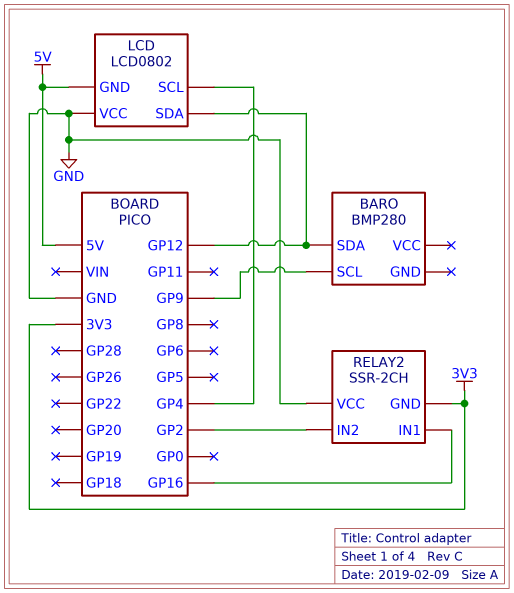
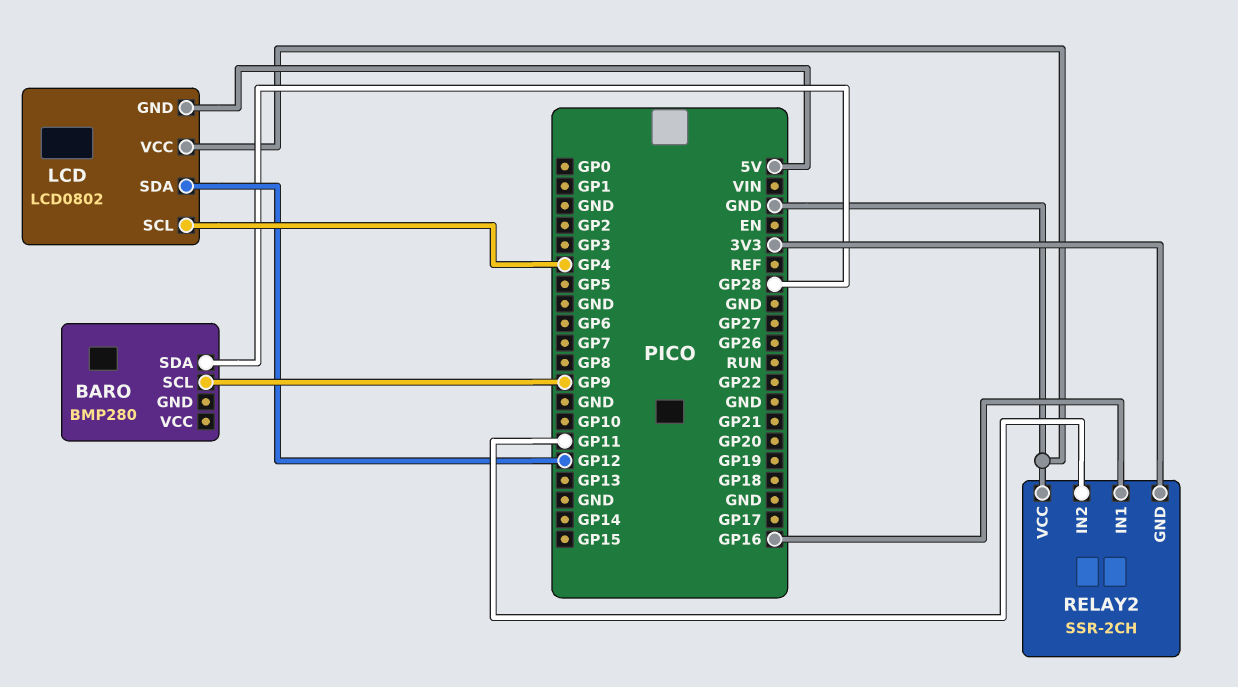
BARO pin SDA: GP12 -> GP28
RELAY2 pin IN2: GP2 -> GP11

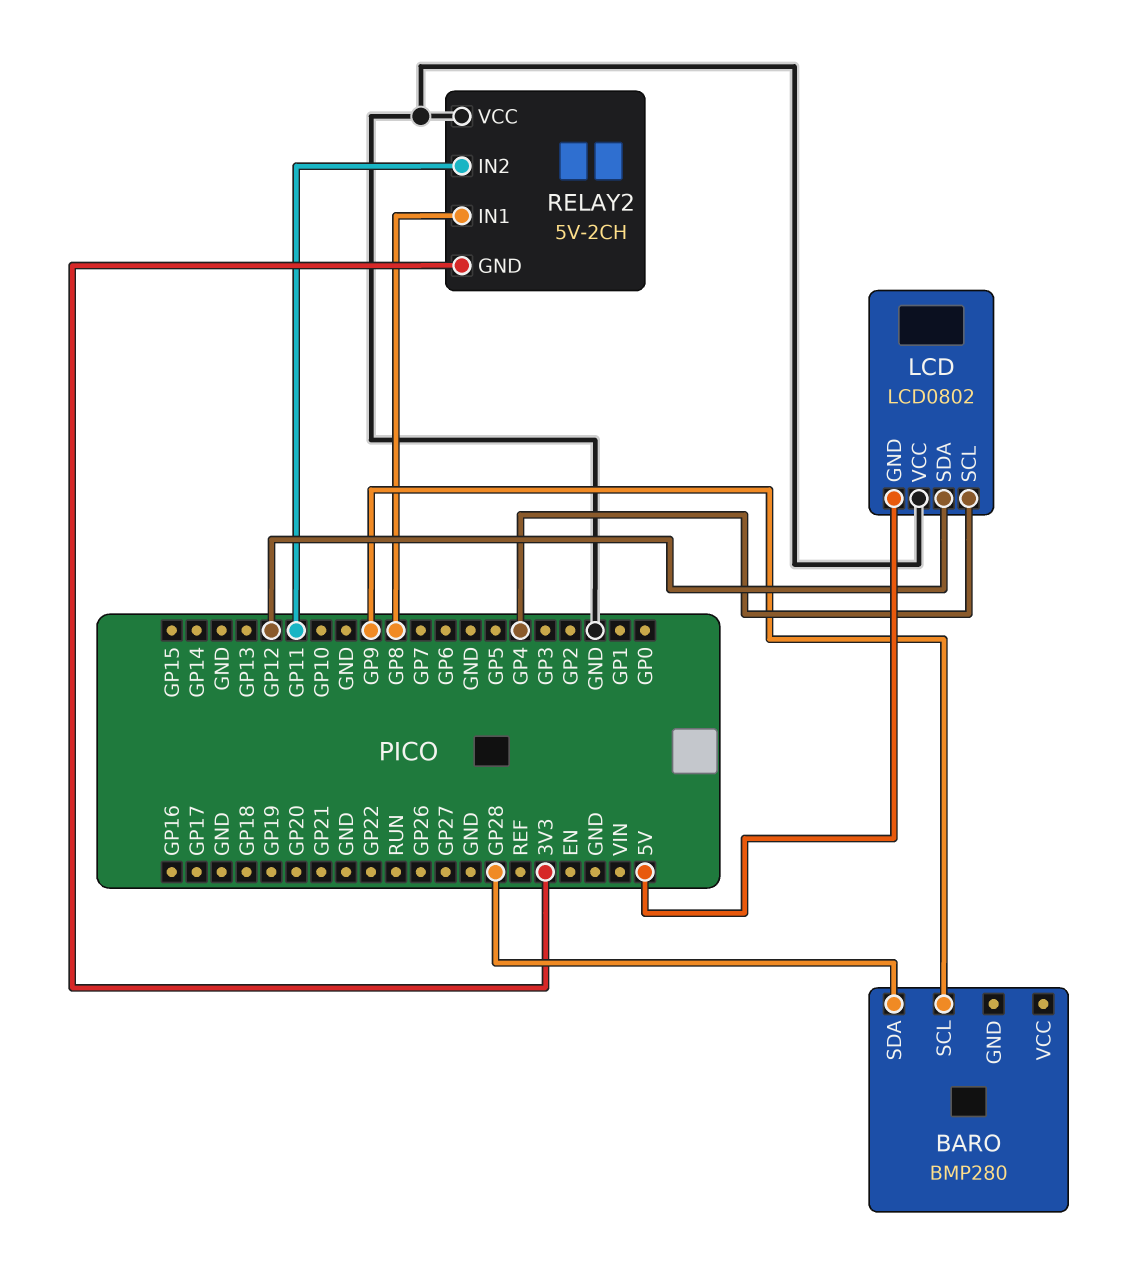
RELAY2: SSR-2CH -> 5V-2CH
RELAY2 pin IN1: GP16 -> GP8

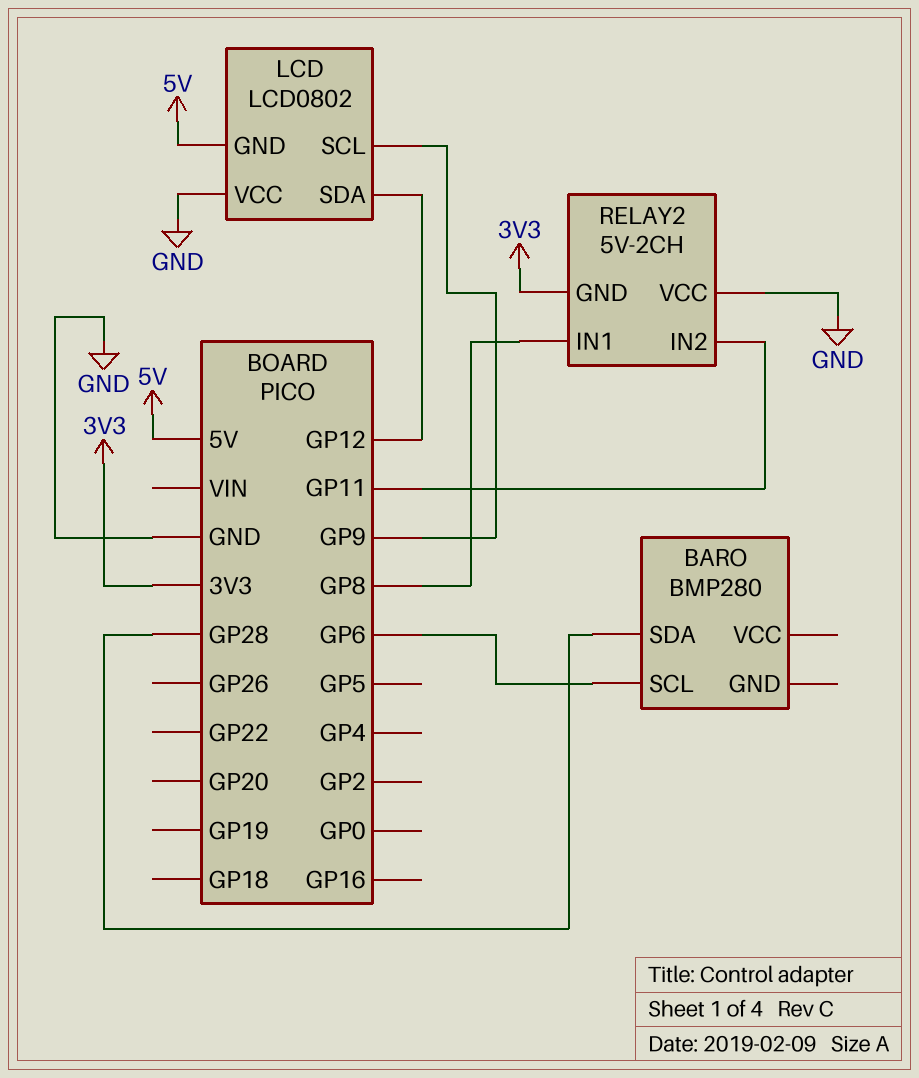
BARO pin SCL: GP9 -> GP6
LCD pin SCL: GP4 -> GP9

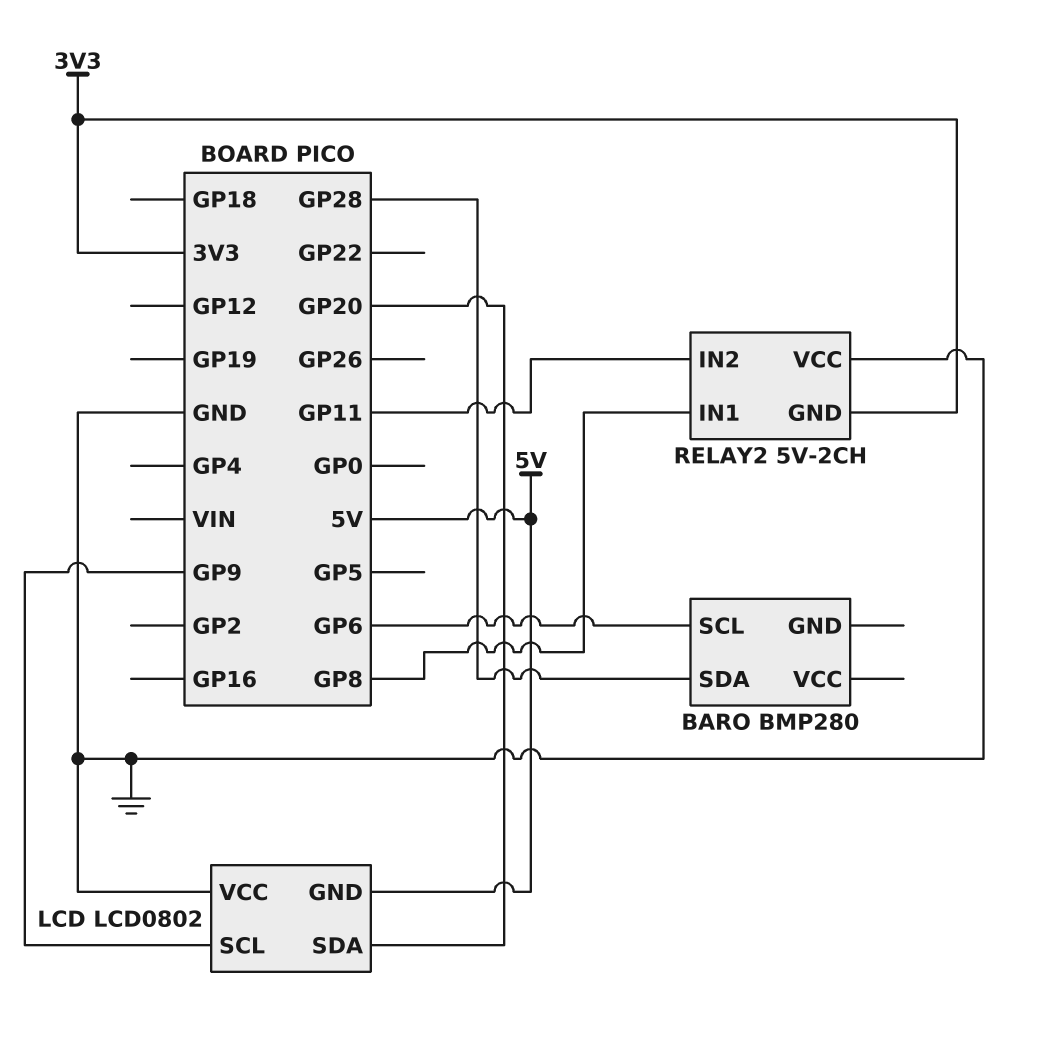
LCD pin SDA: GP12 -> GP20

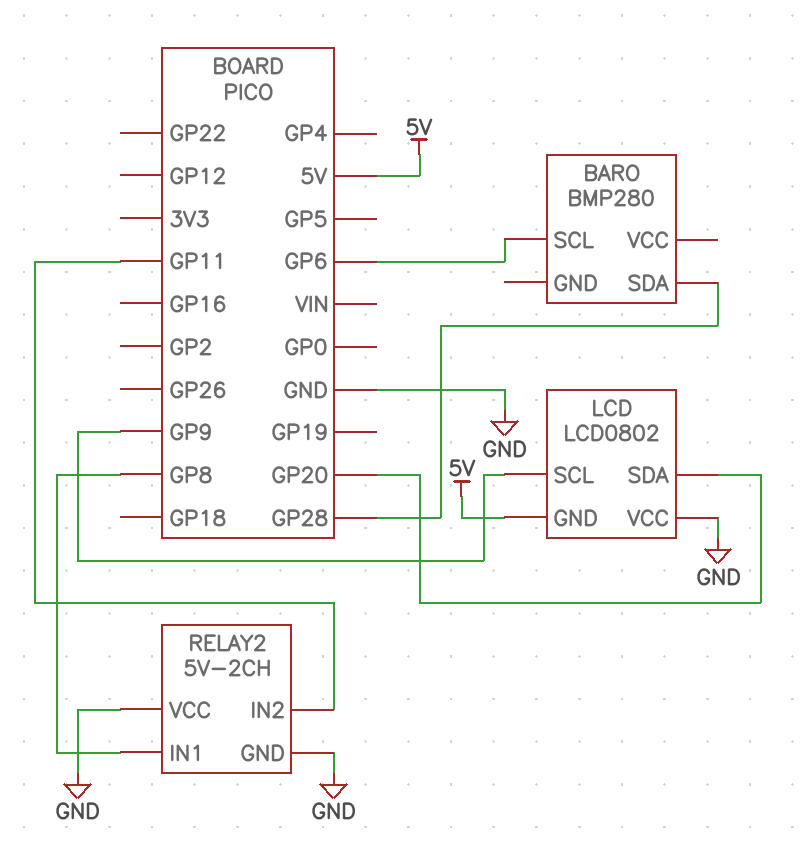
RELAY2 pin GND: 3V3 -> GND

